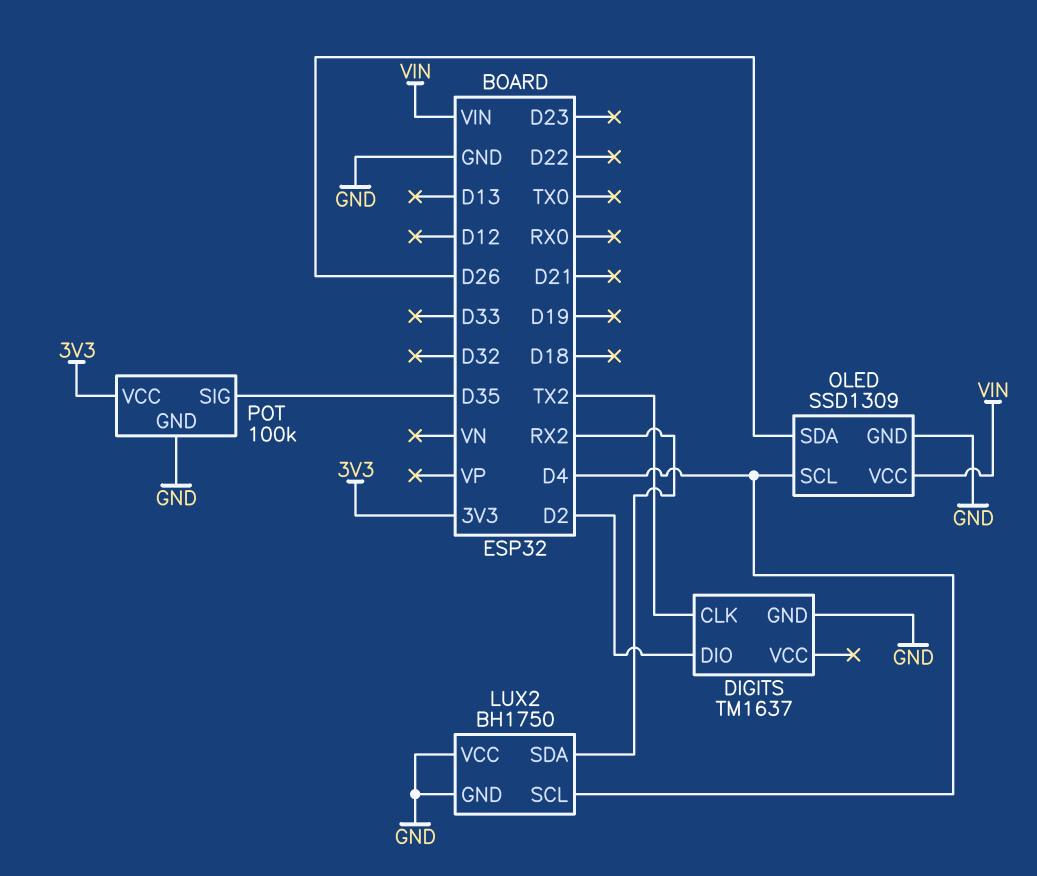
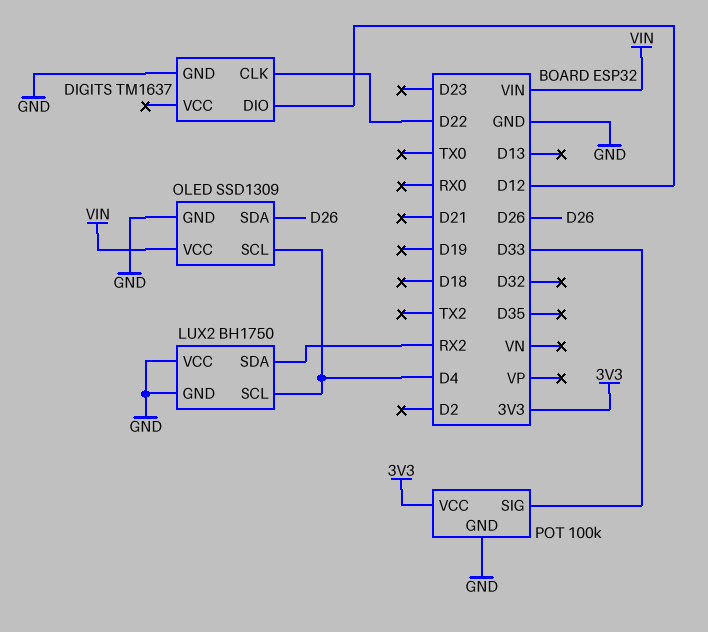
DIGITS pin CLK: TX2 -> D22
DIGITS pin DIO: D2 -> D12
POT pin SIG: D35 -> D33

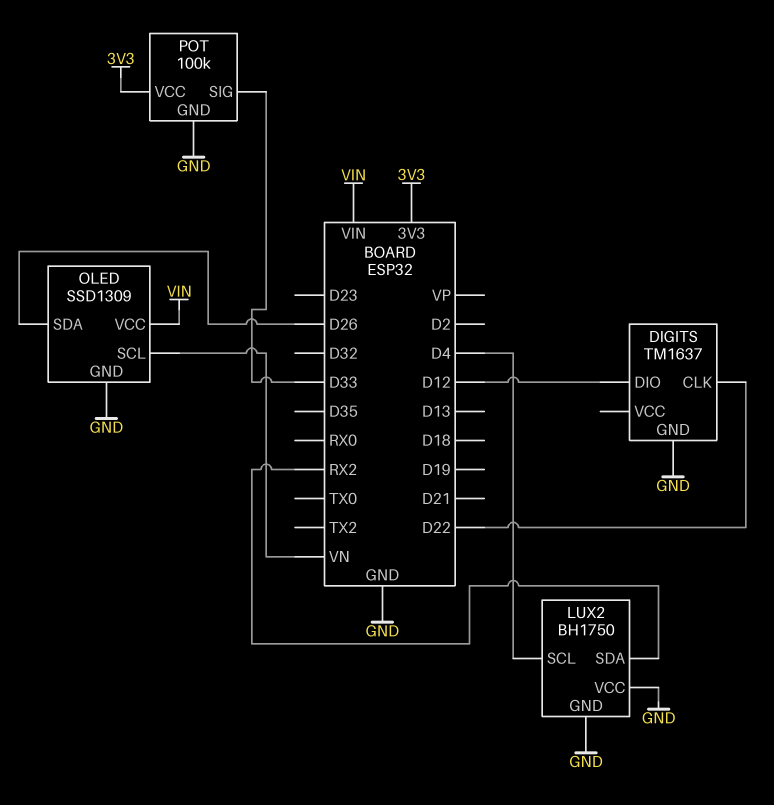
OLED pin SCL: D4 -> VN

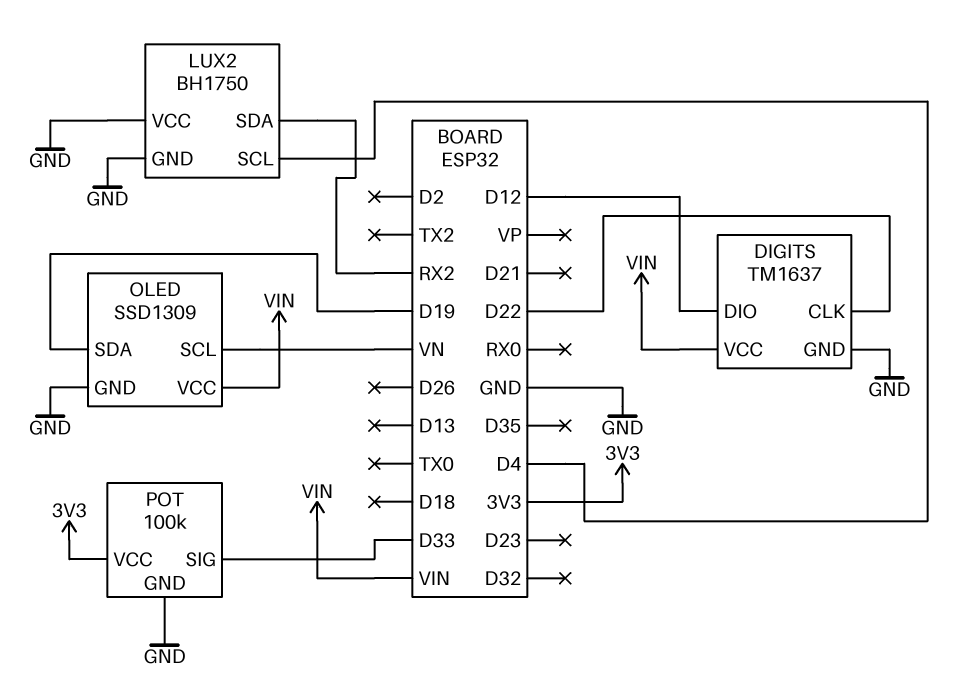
DIGITS pin VCC: none -> VIN
OLED pin SDA: D26 -> D19

